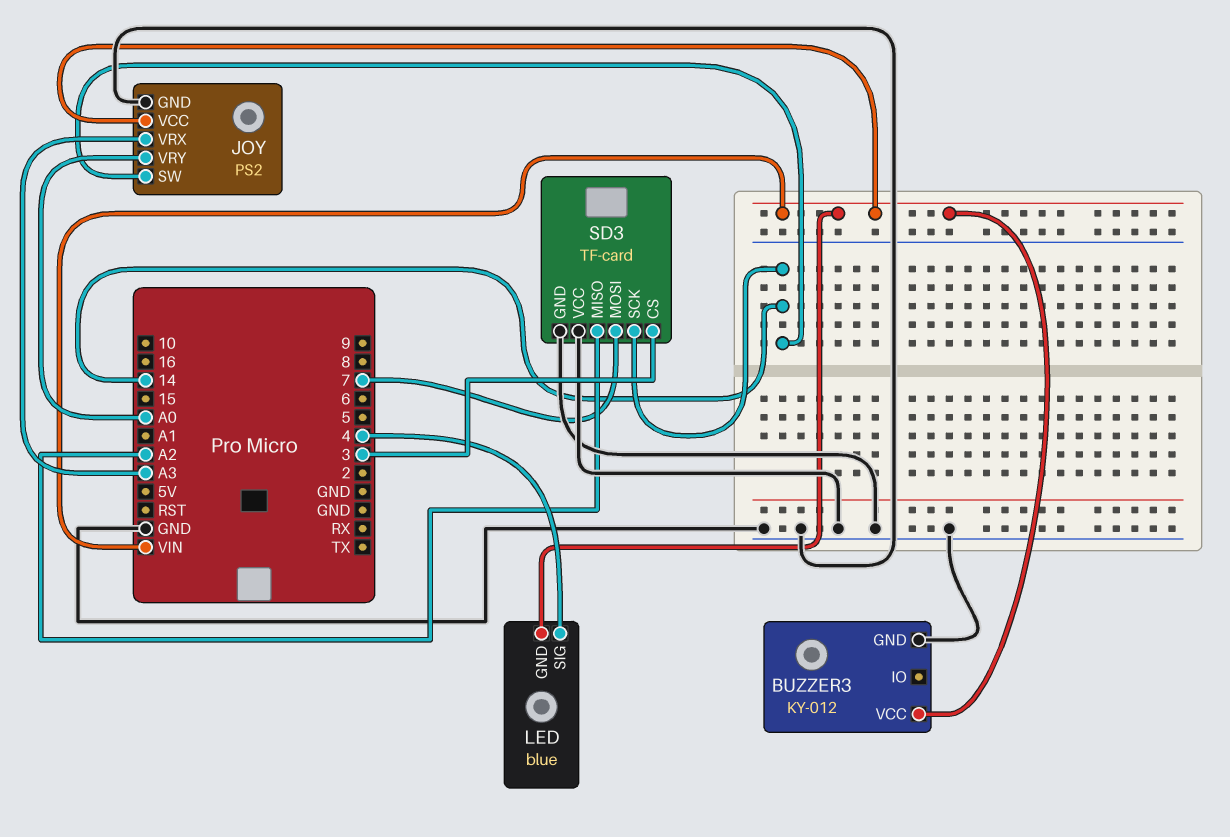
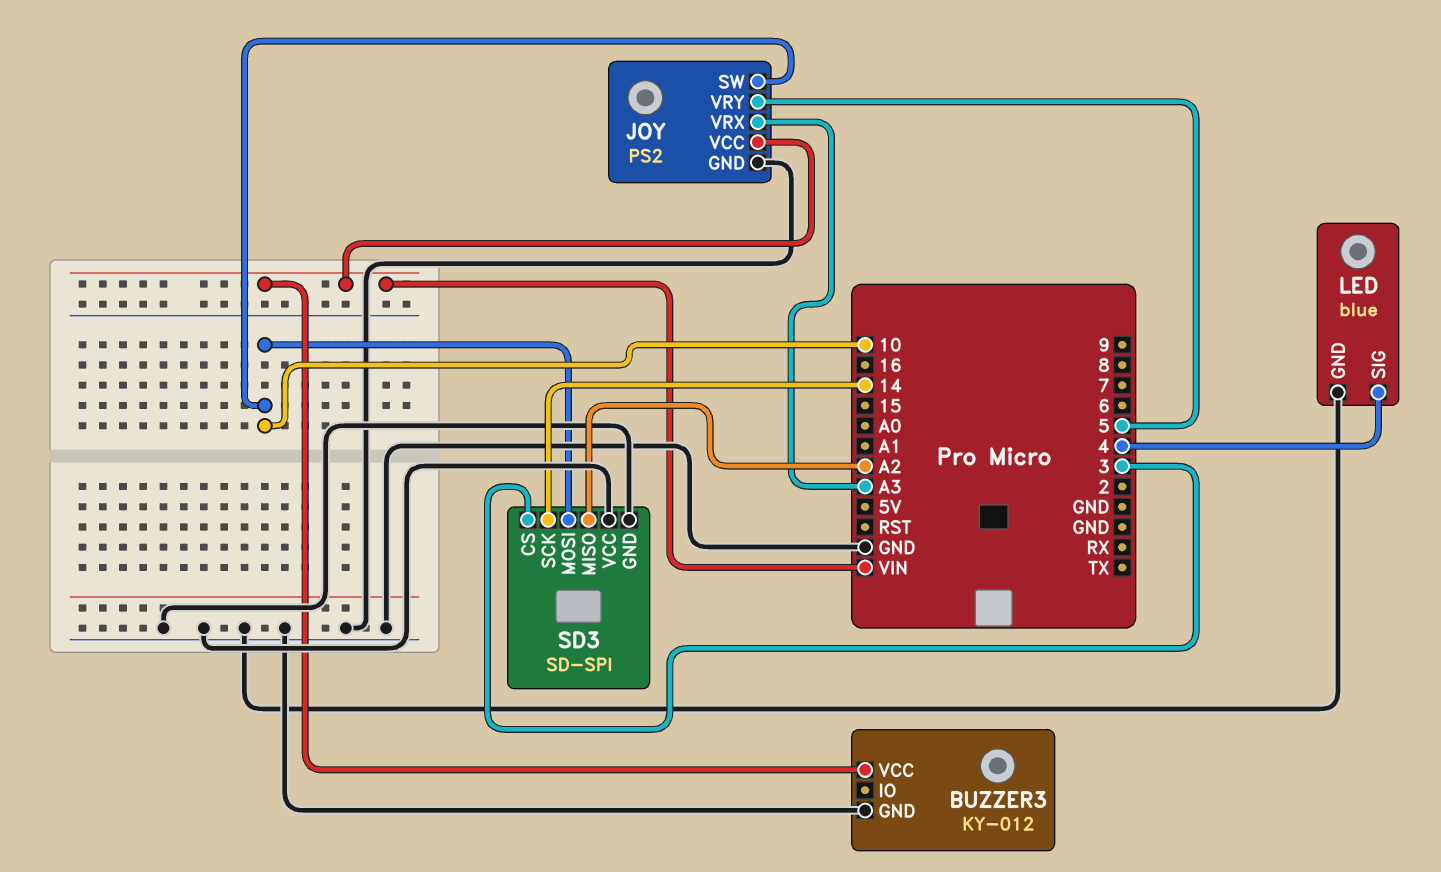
JOY pin SW: 14 -> 10
JOY pin VRY: A0 -> 5
LED pin GND: VIN -> GND
SD3: TF-card -> SD-SPI
SD3 pin MOSI: 7 -> 10

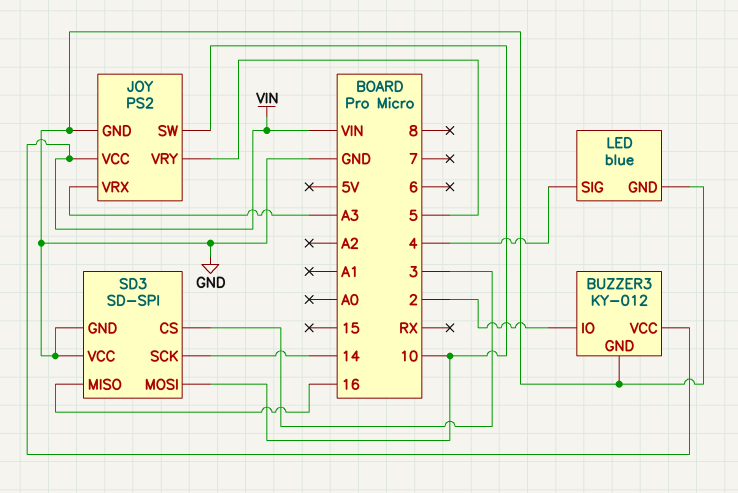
BUZZER3 pin IO: none -> 2
SD3 pin MISO: A2 -> 16

